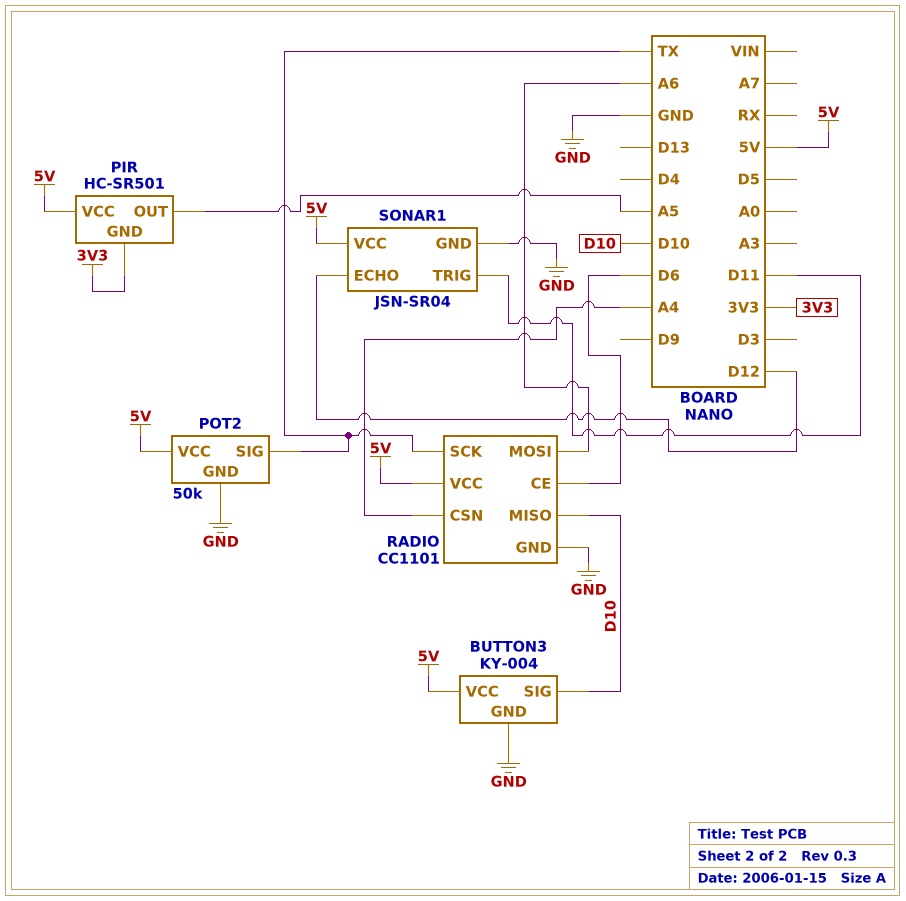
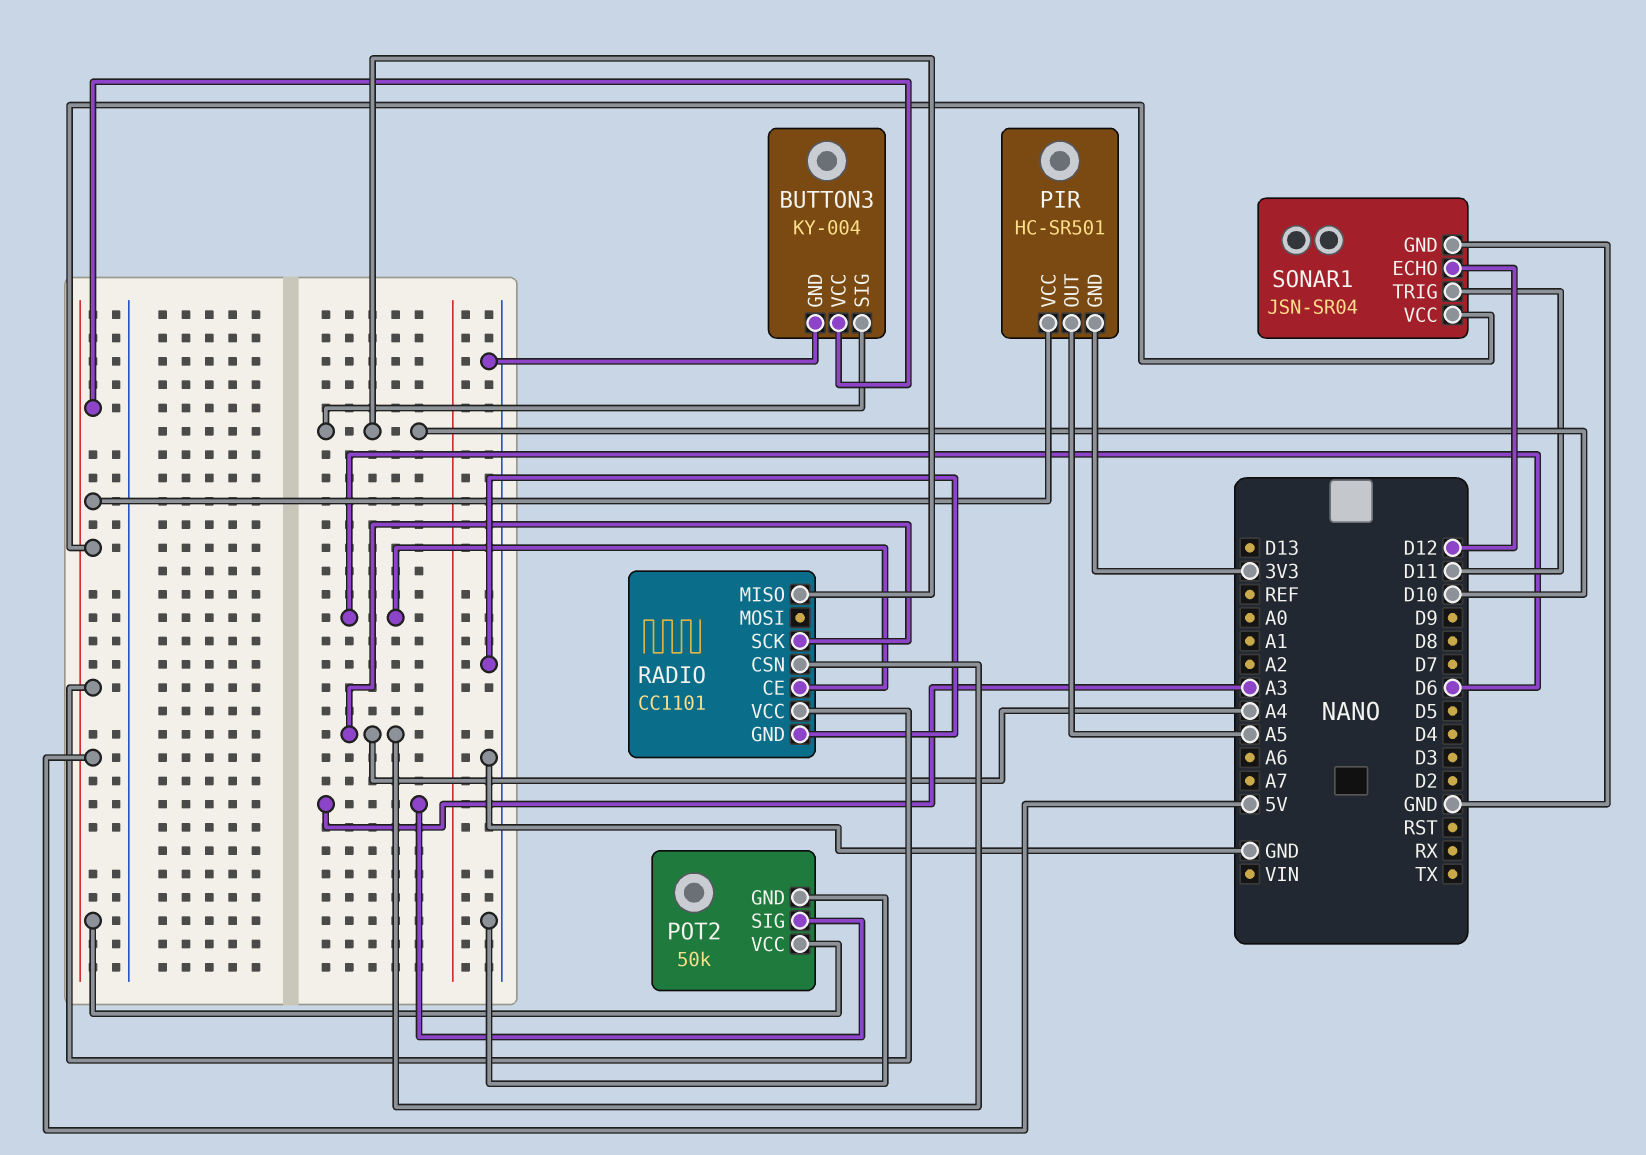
POT2 pin SIG: TX -> A3
RADIO pin MOSI: A6 -> none
RADIO pin SCK: TX -> A4

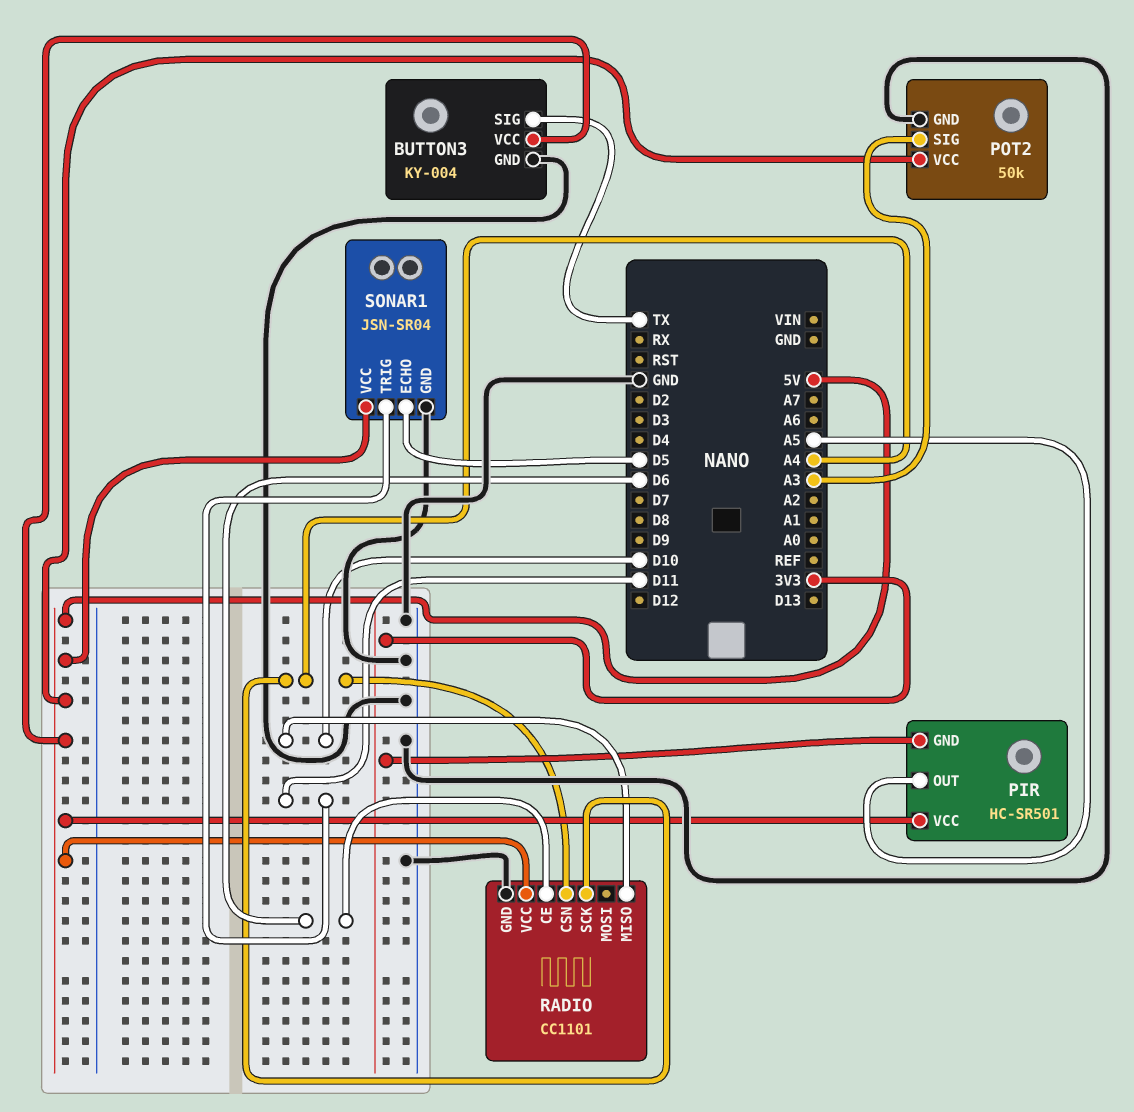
BUTTON3 pin SIG: D10 -> TX
SONAR1 pin ECHO: D12 -> D5

